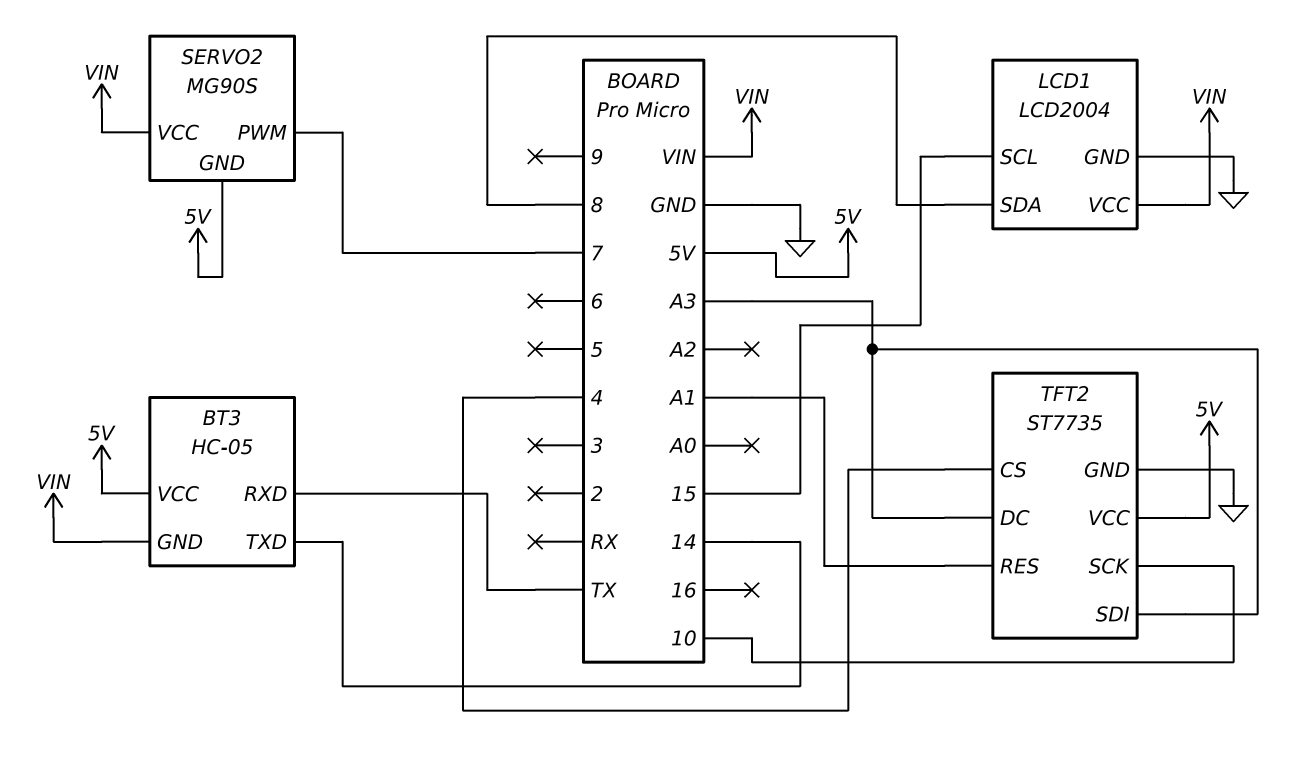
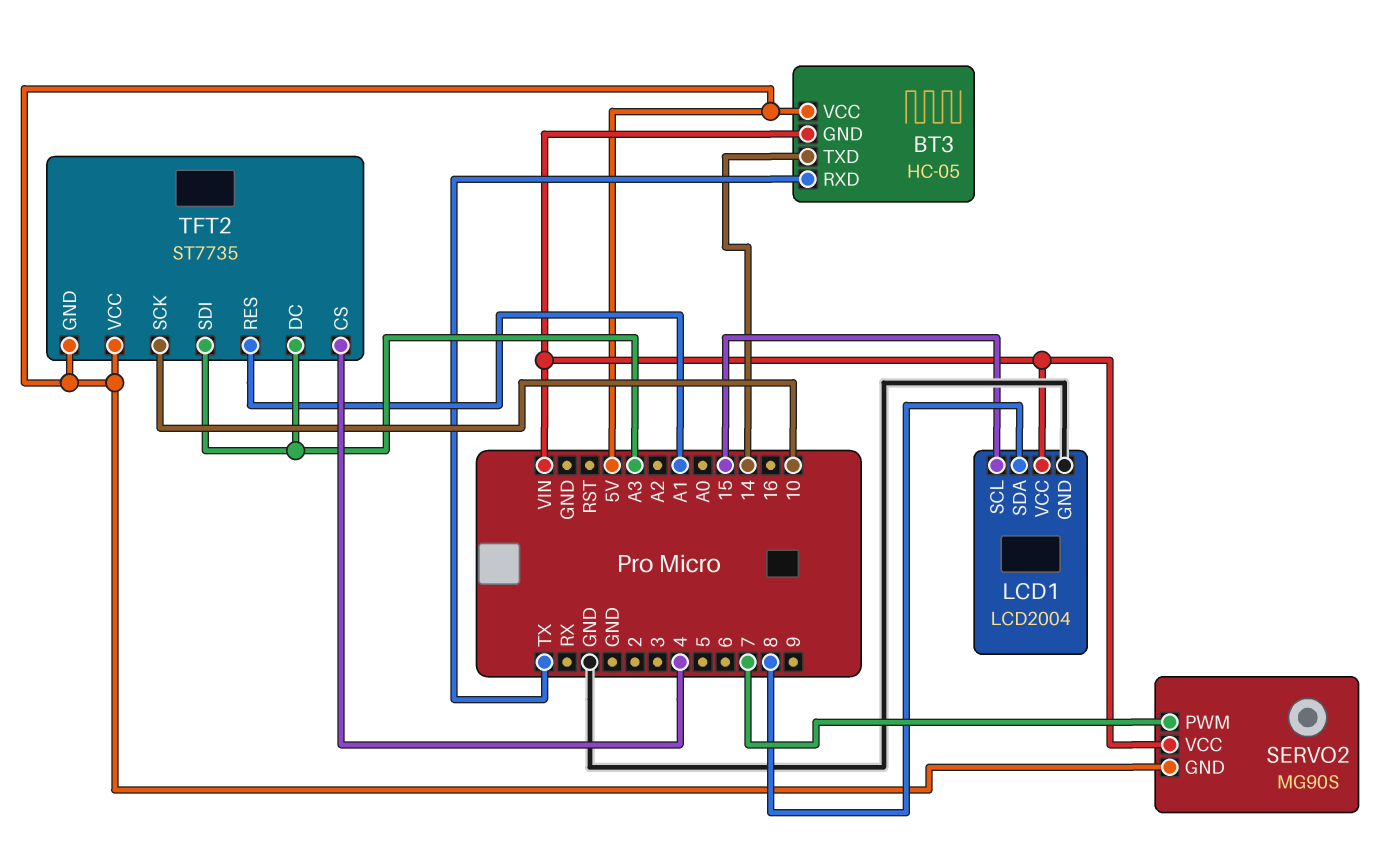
TFT2 pin GND: GND -> 5V

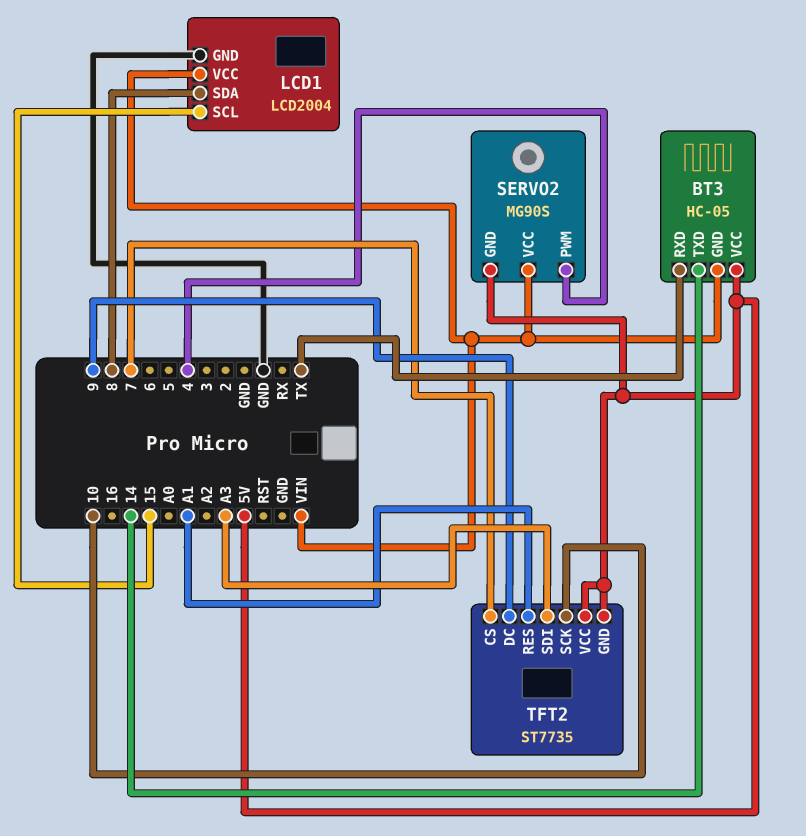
SERVO2 pin PWM: 7 -> 4
TFT2 pin CS: 4 -> 7
TFT2 pin DC: A3 -> 9

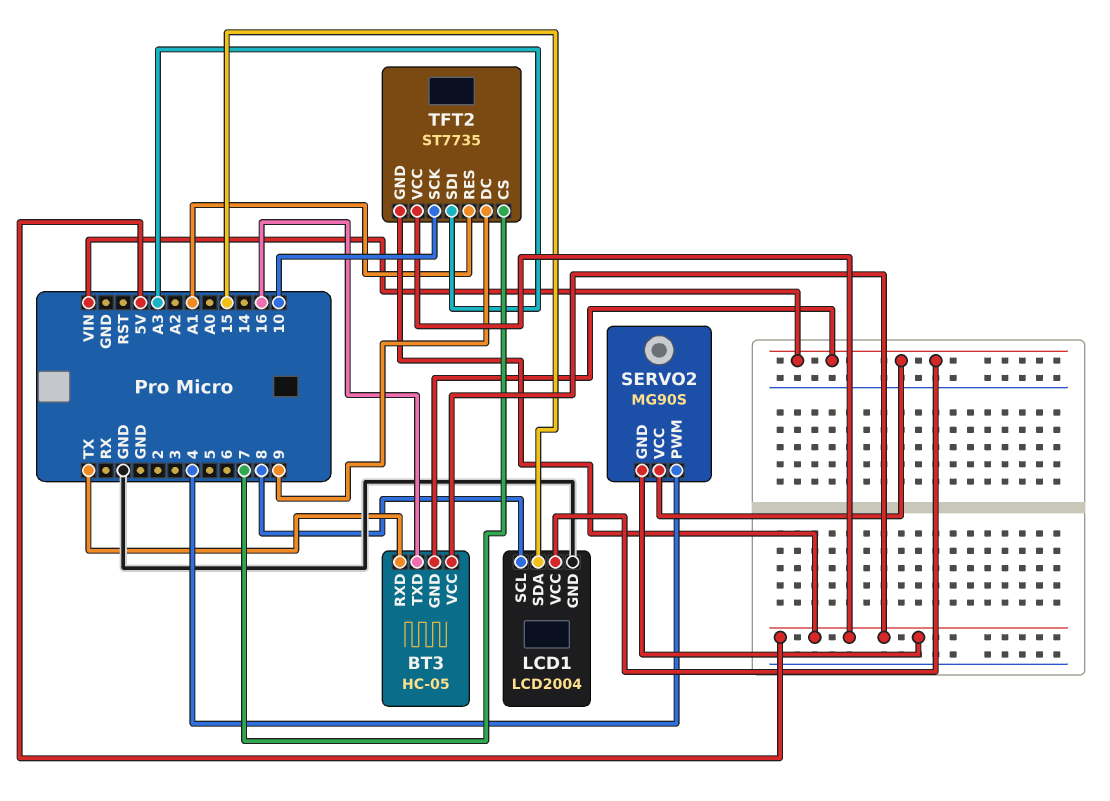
BT3 pin TXD: 14 -> 16
LCD1 pin SCL: 15 -> 8
LCD1 pin SDA: 8 -> 15

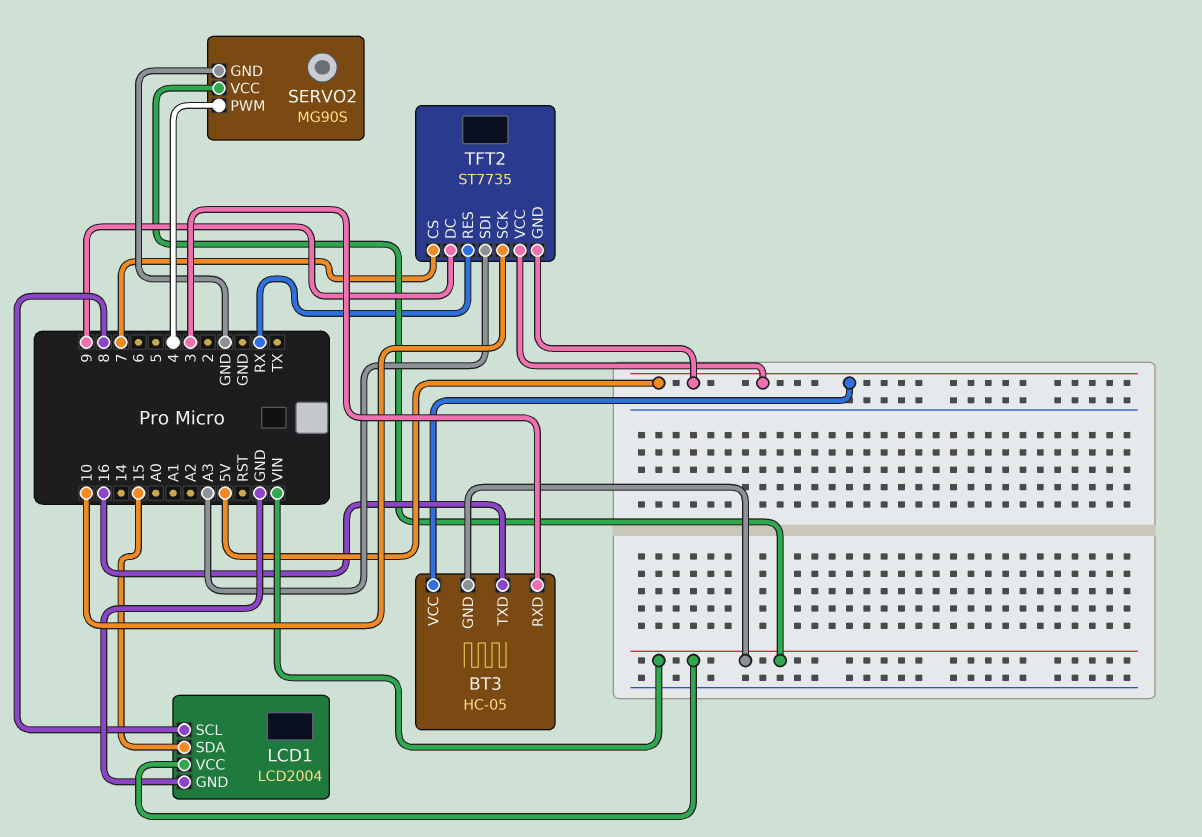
BT3 pin RXD: TX -> 3
SERVO2 pin GND: 5V -> GND
TFT2 pin RES: A1 -> RX

